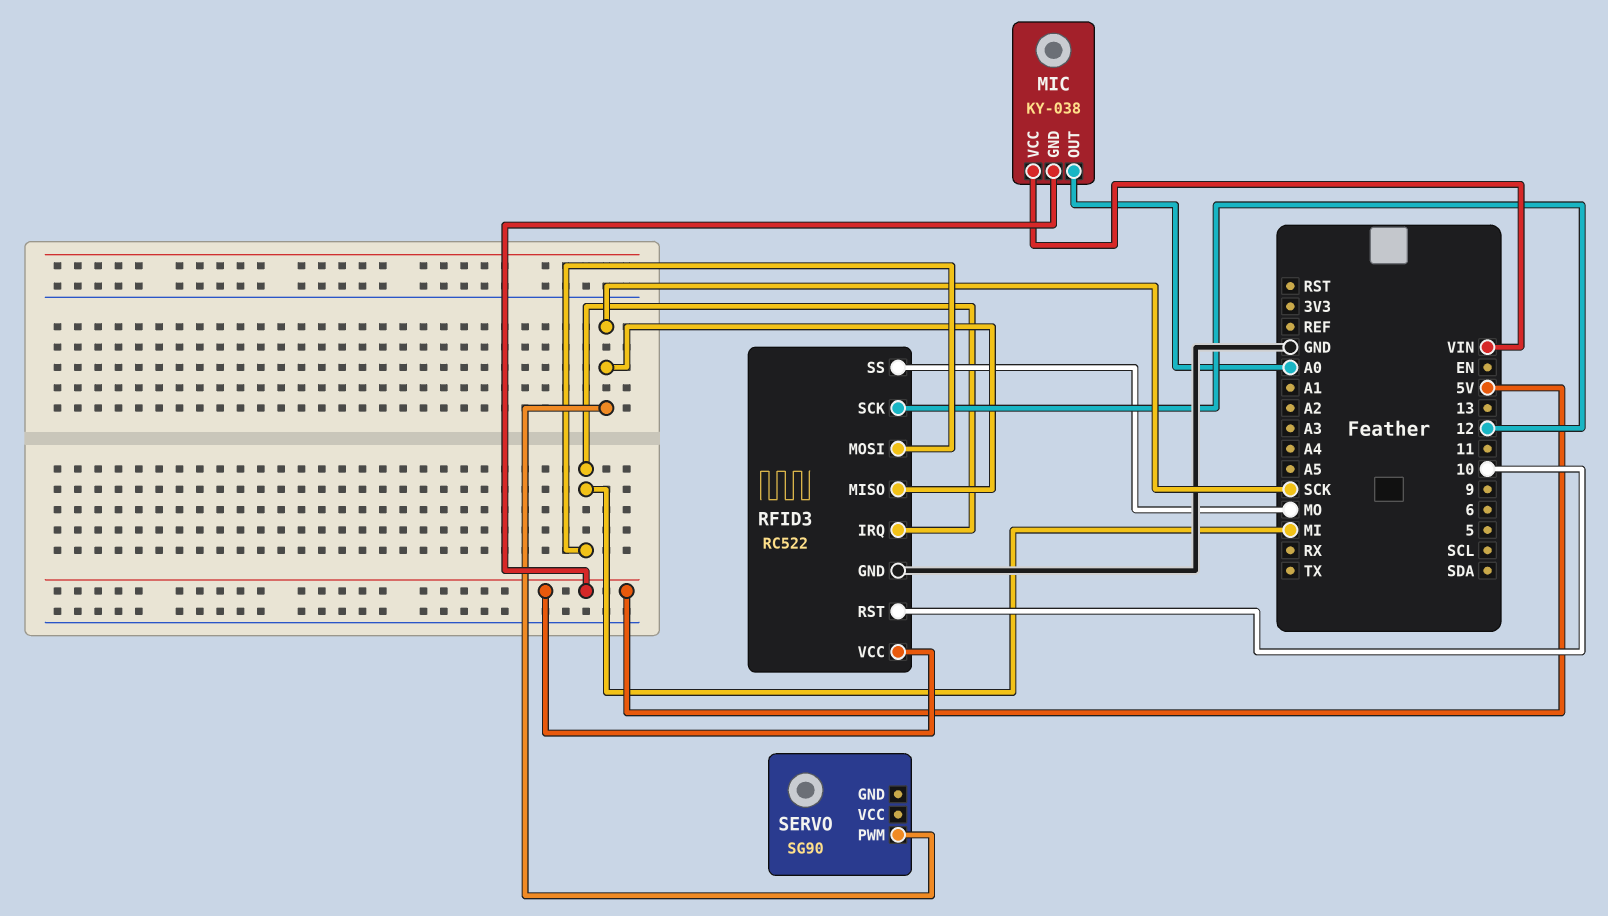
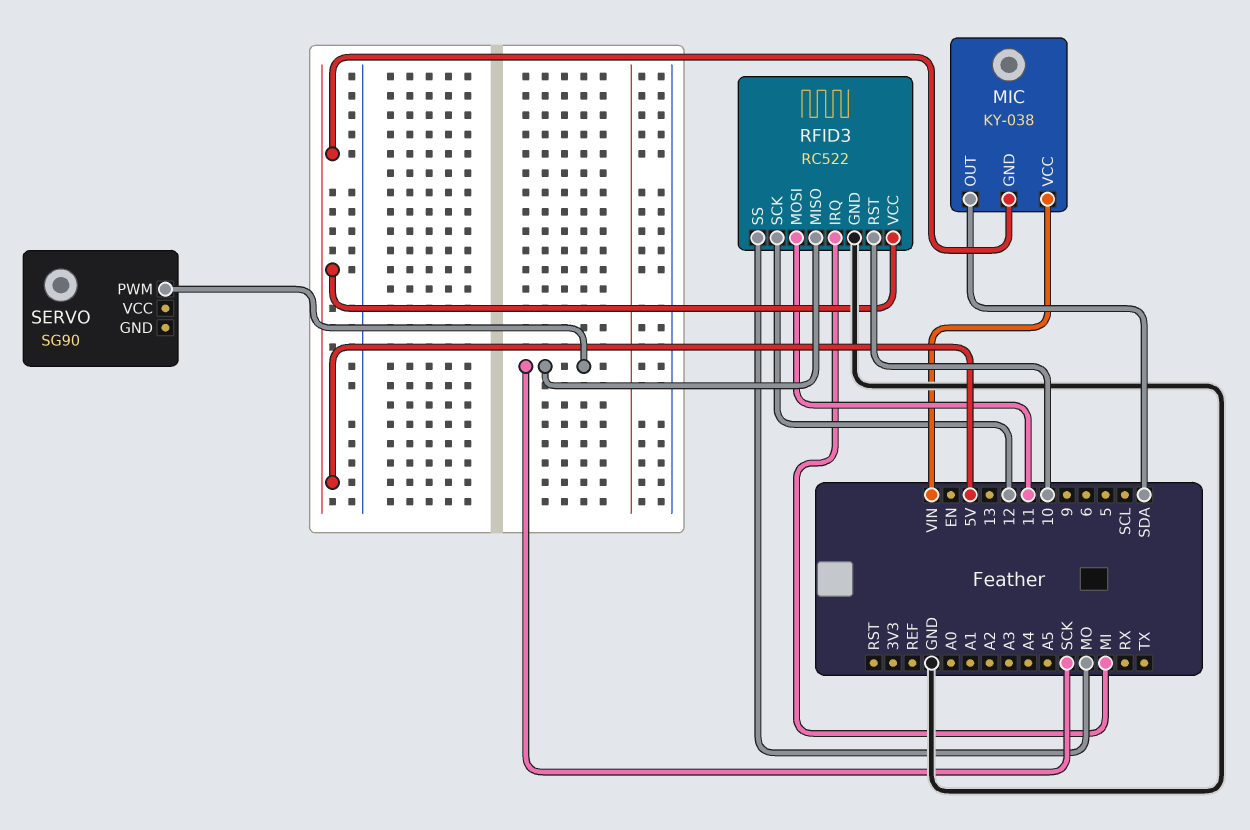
MIC pin OUT: A0 -> SDA
RFID3 pin MOSI: MI -> 11

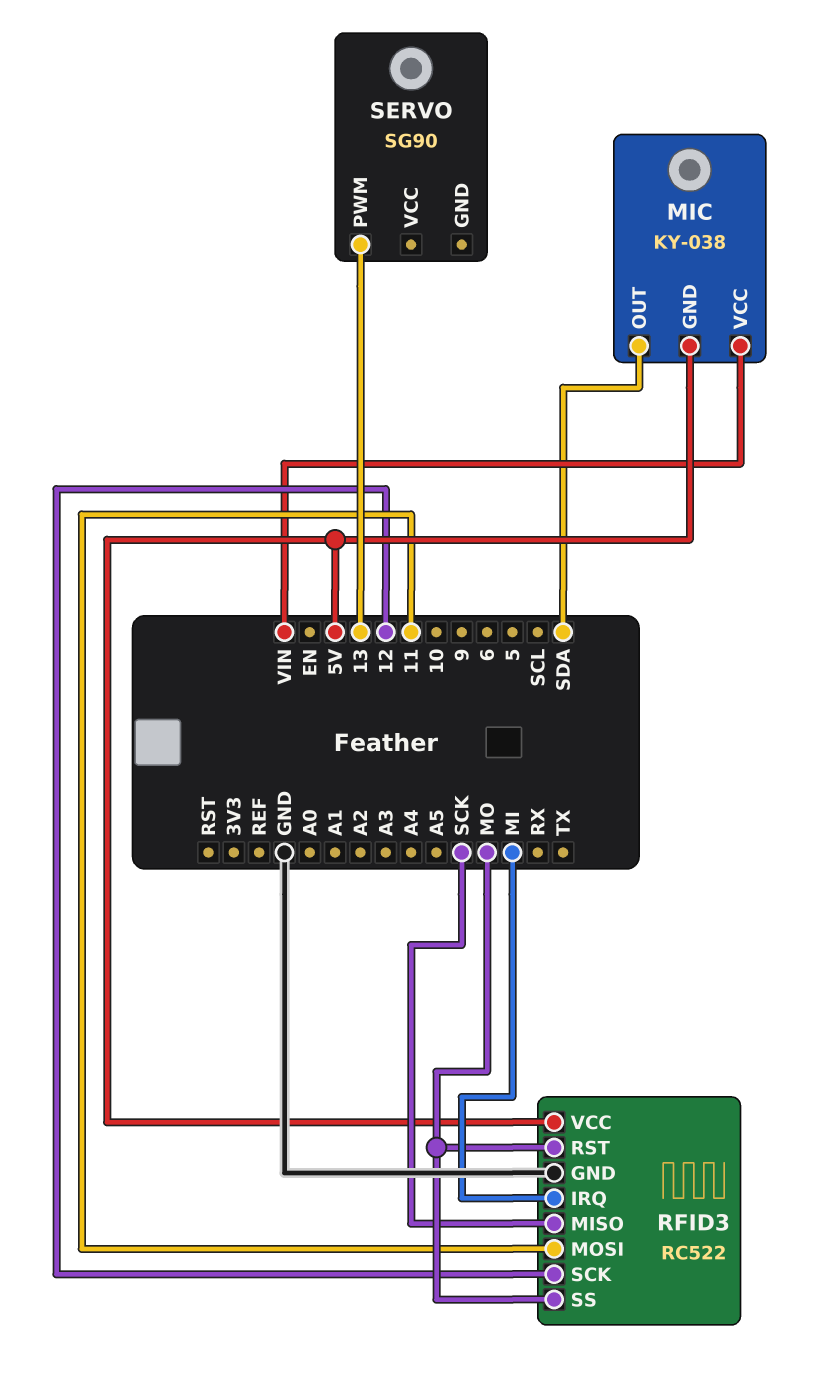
RFID3 pin RST: 10 -> MO
SERVO pin PWM: SCK -> 13

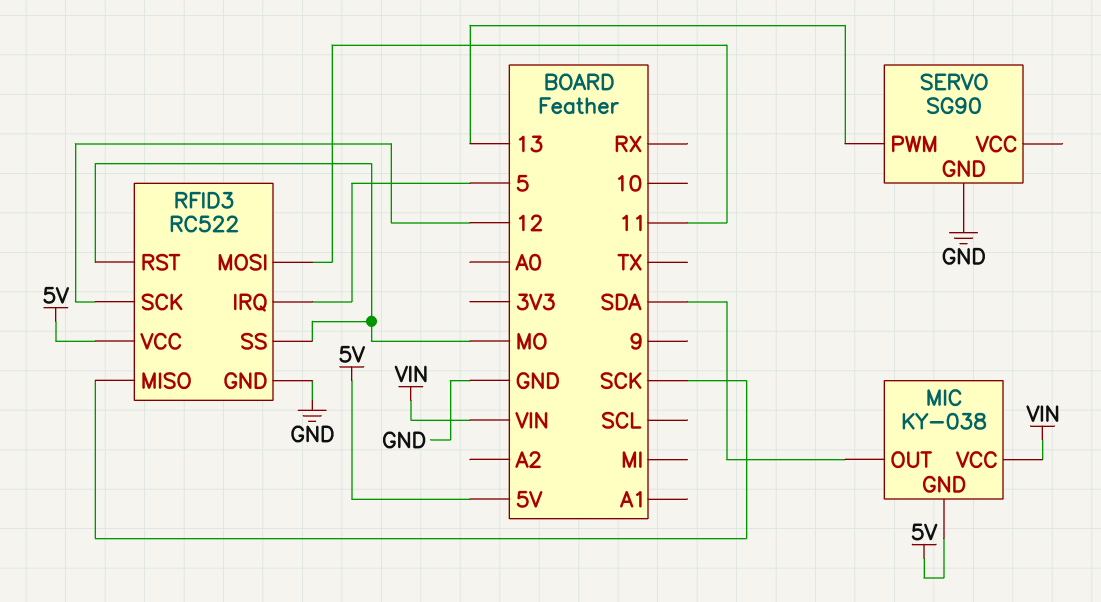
RFID3 pin IRQ: MI -> 5
SERVO pin GND: none -> GND

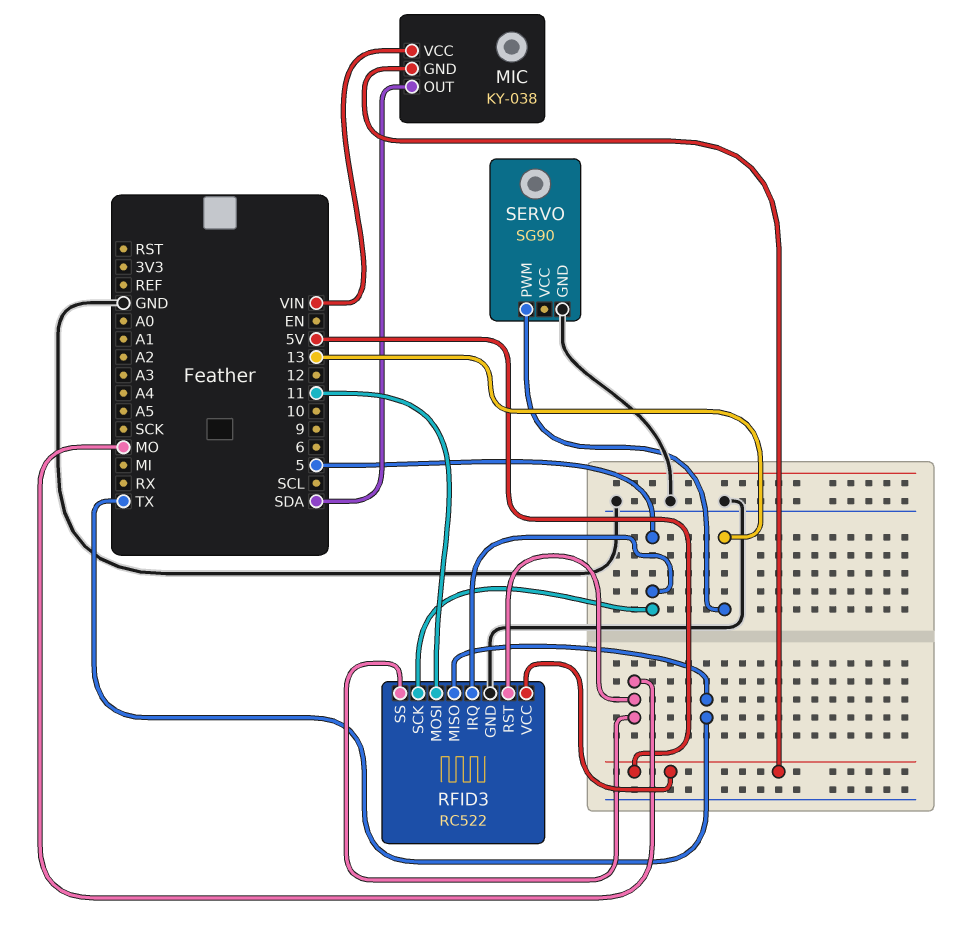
RFID3 pin MISO: SCK -> TX
RFID3 pin SCK: 12 -> 5

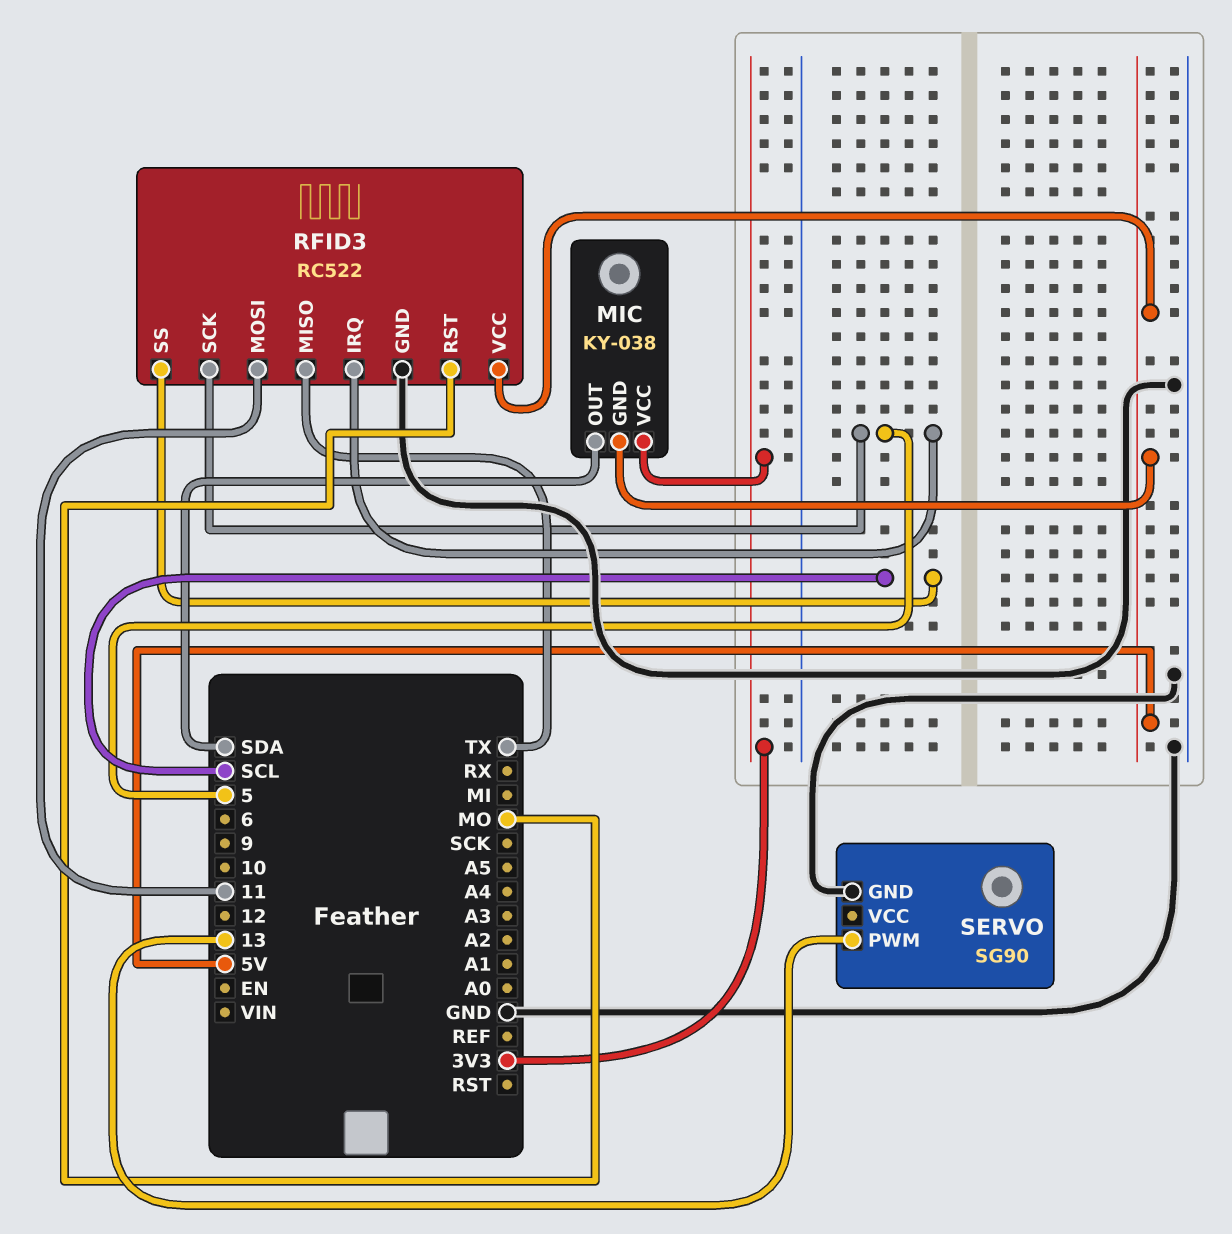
MIC pin VCC: VIN -> 3V3
RFID3 pin SS: MO -> SCL

